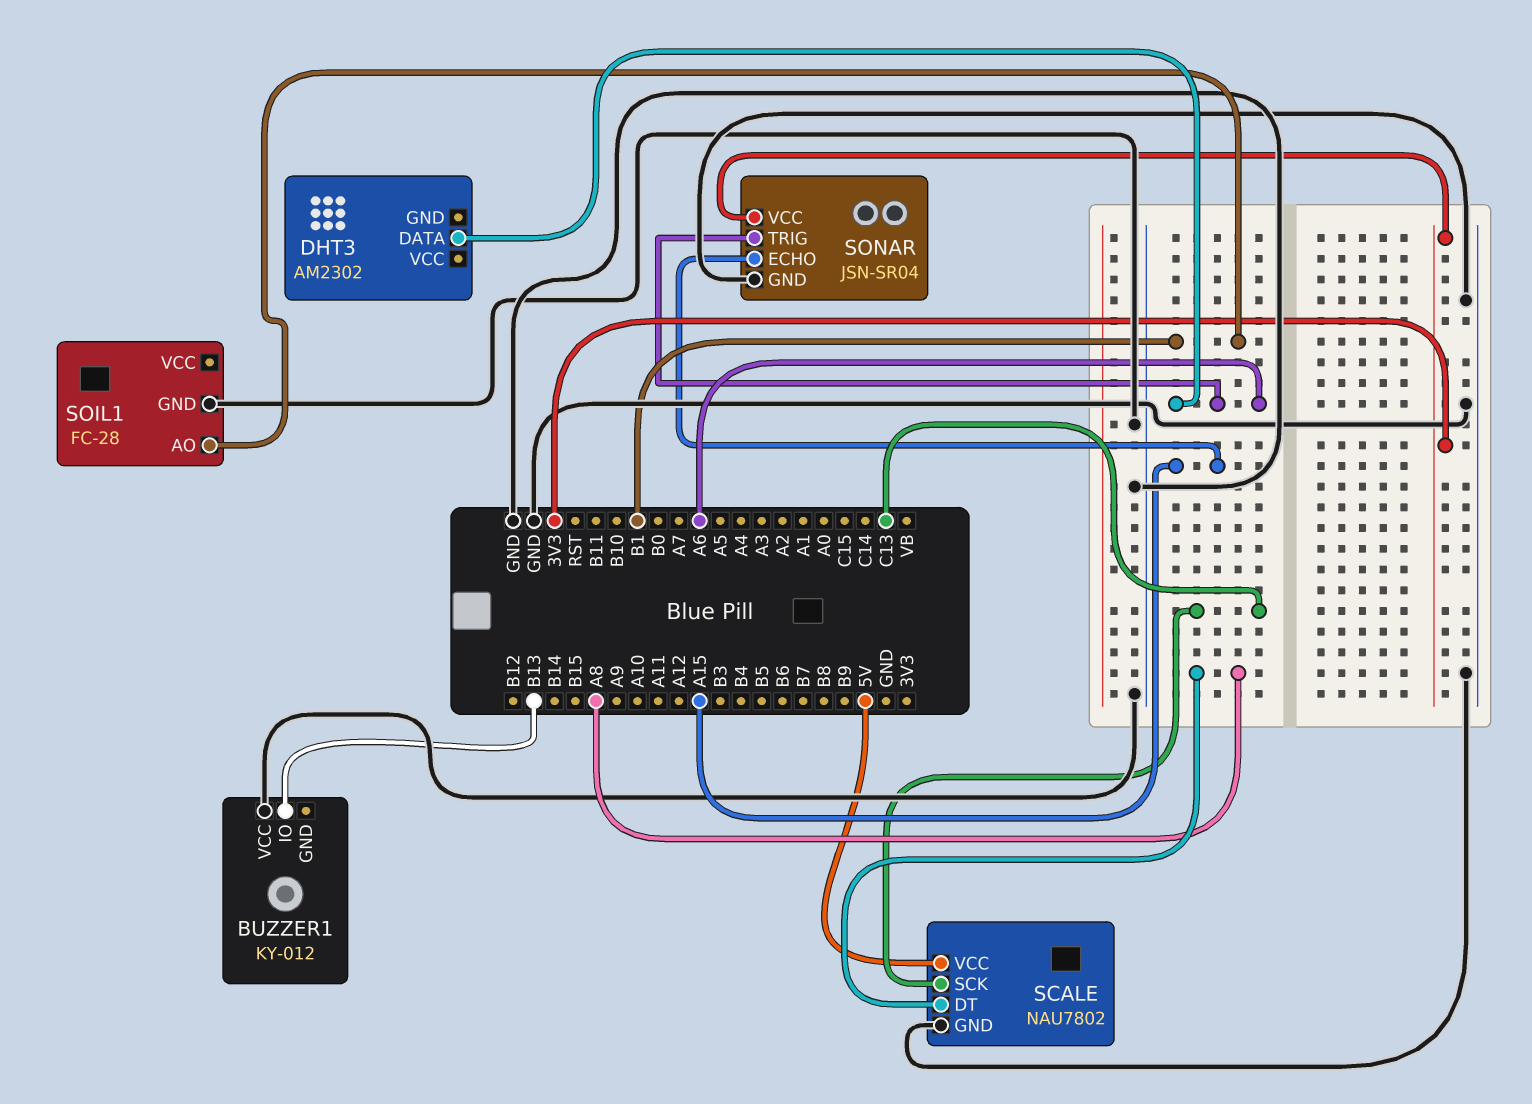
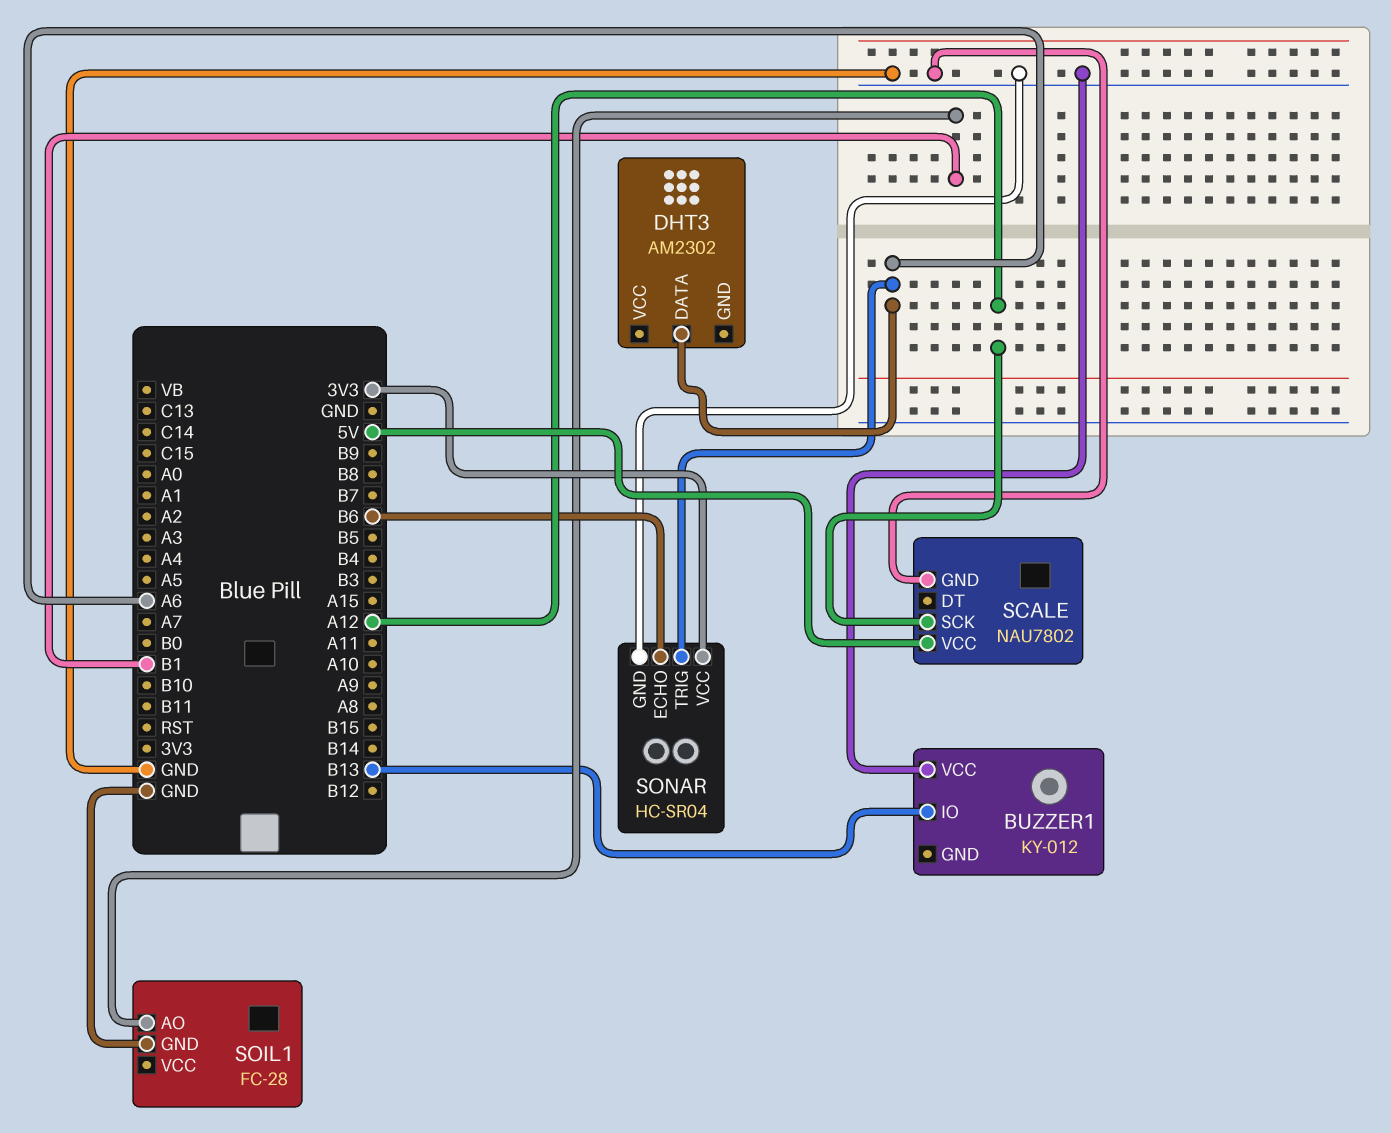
SCALE pin DT: A8 -> none
SCALE pin SCK: C13 -> A12
SONAR: JSN-SR04 -> HC-SR04
SONAR pin ECHO: A15 -> B6

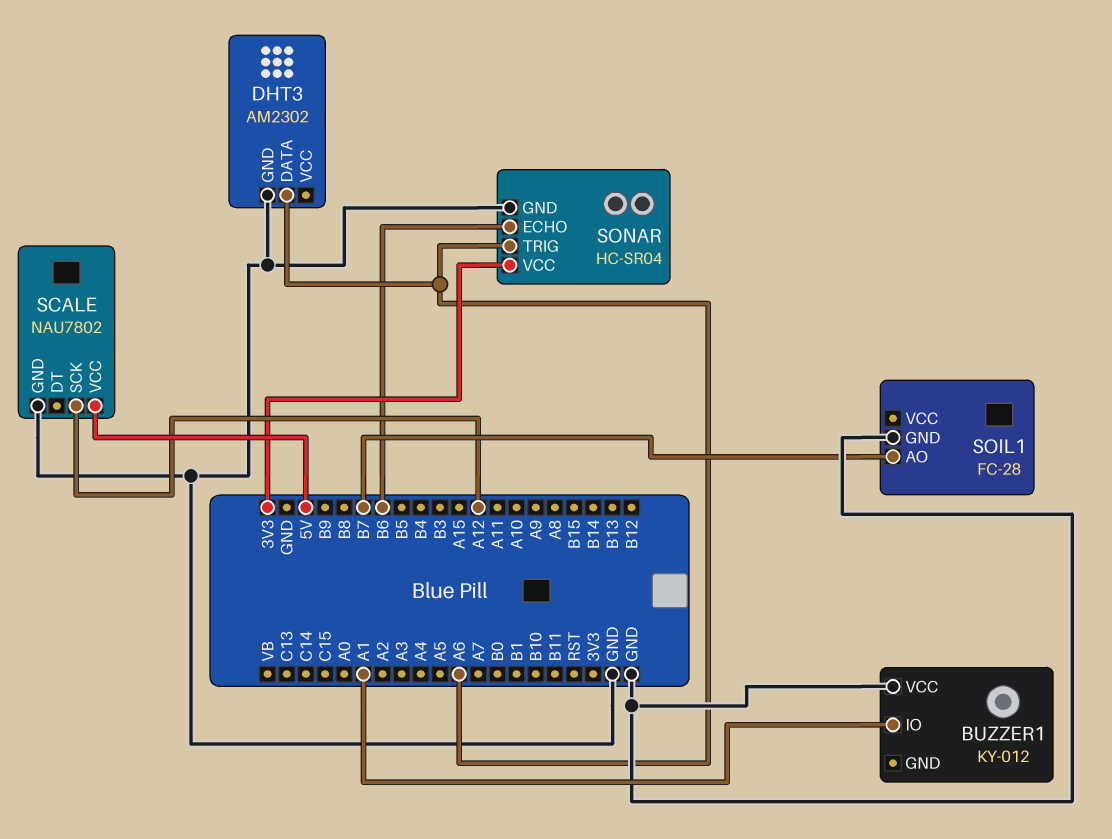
BUZZER1 pin IO: B13 -> A1
DHT3 pin GND: none -> GND
SOIL1 pin AO: B1 -> B7

